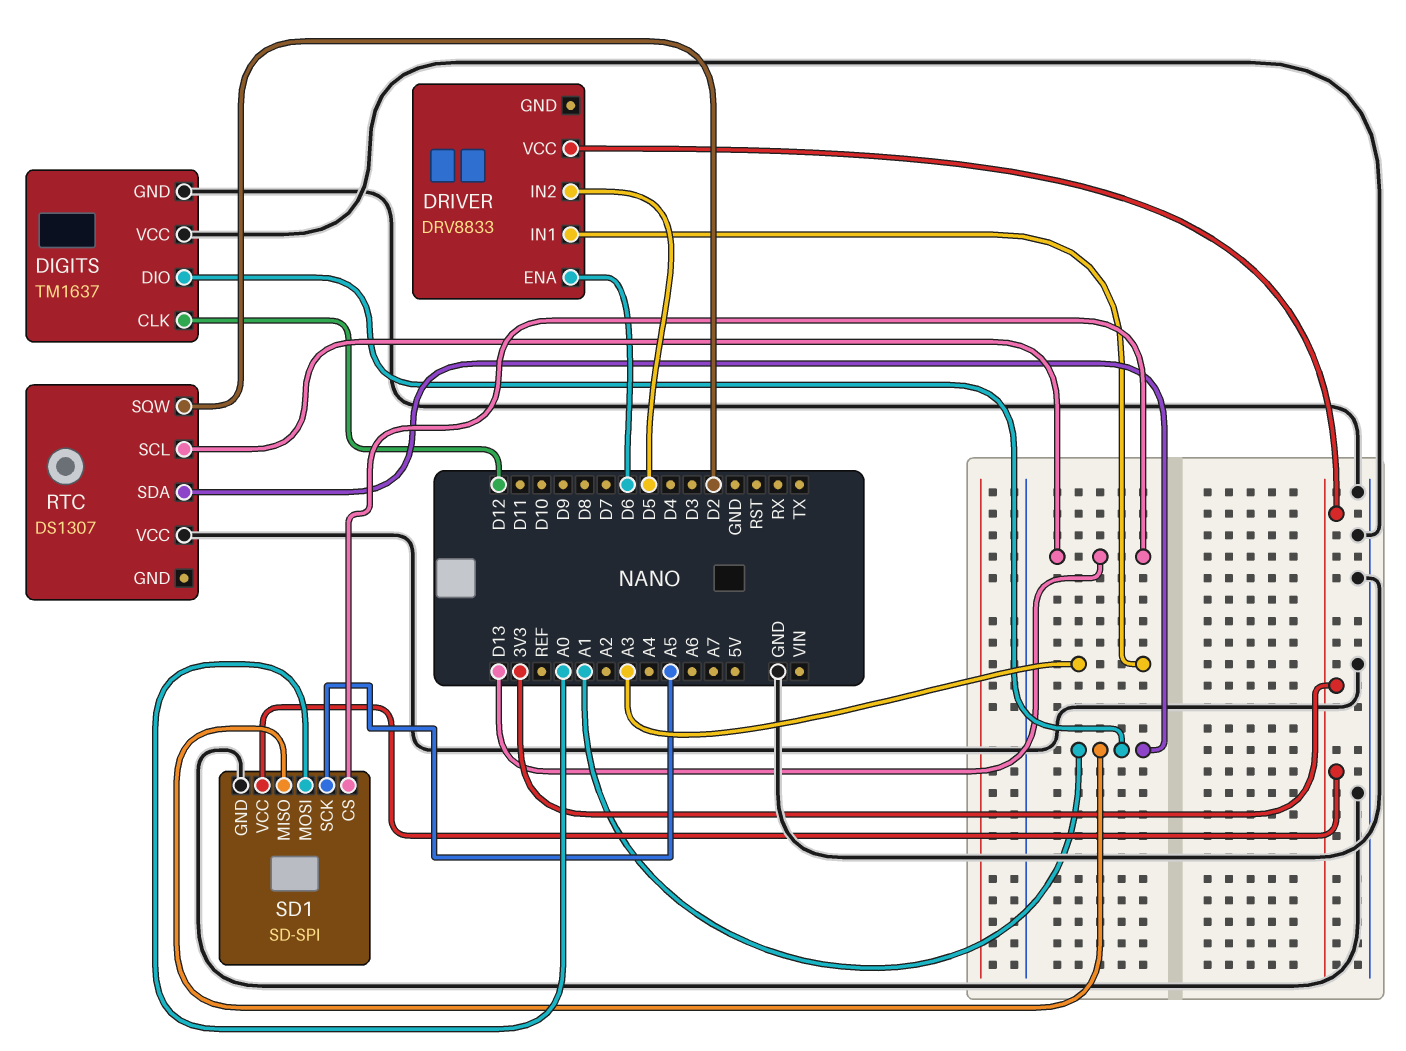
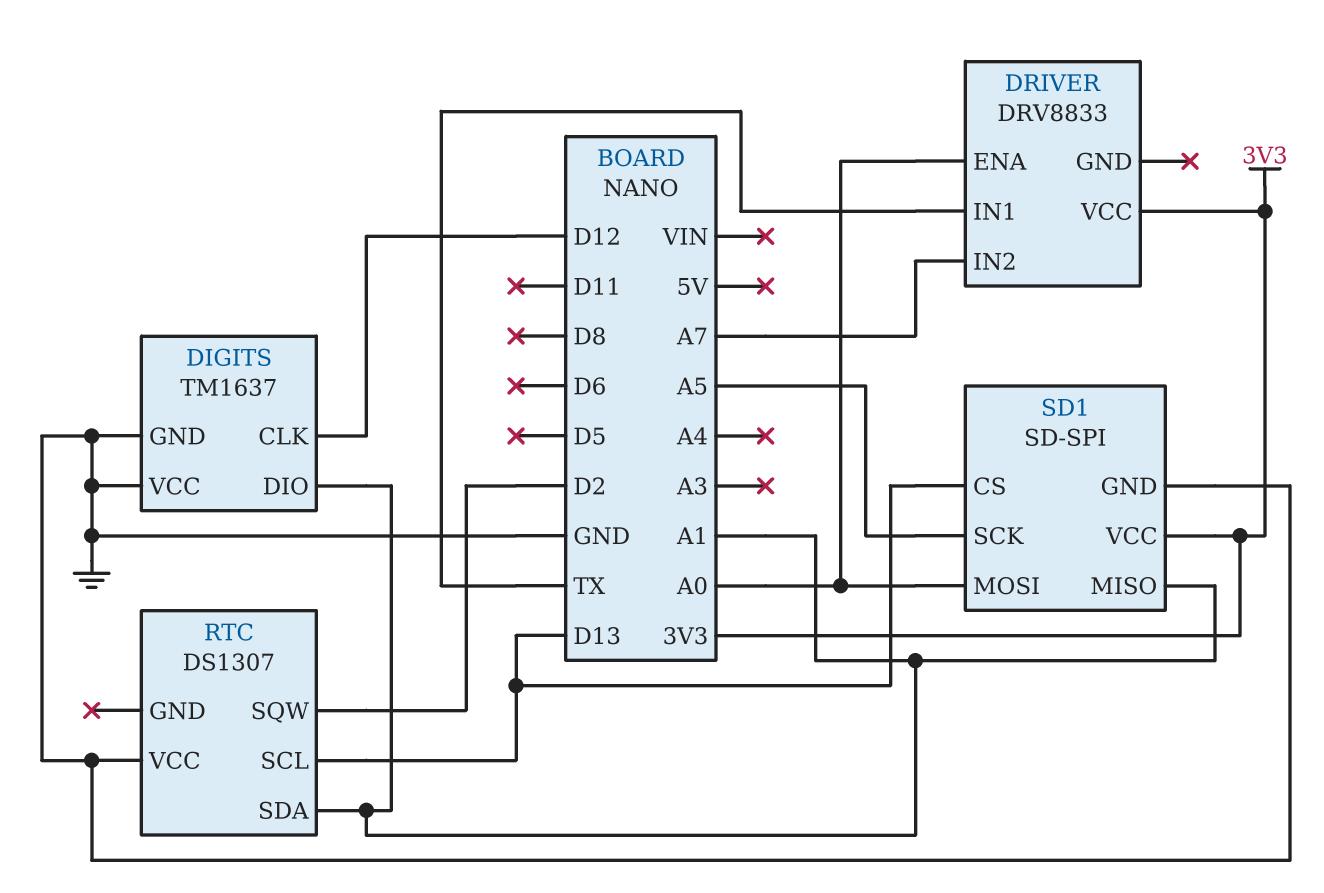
DRIVER pin ENA: D6 -> A0
DRIVER pin IN1: A3 -> TX
DRIVER pin IN2: D5 -> A7

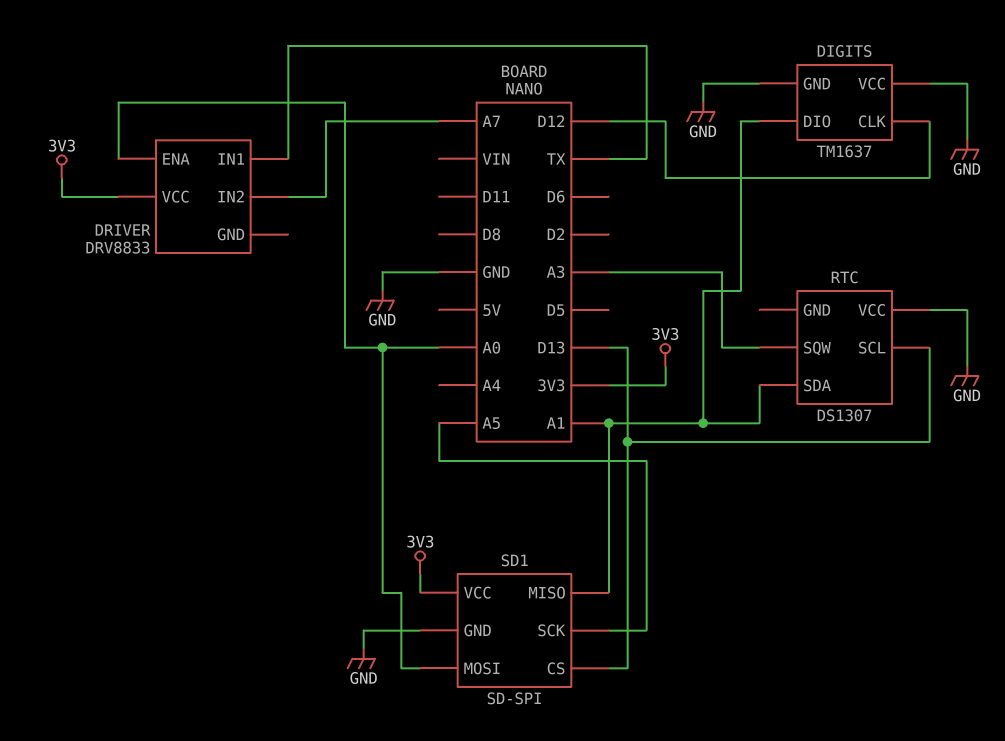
RTC pin SQW: D2 -> A3

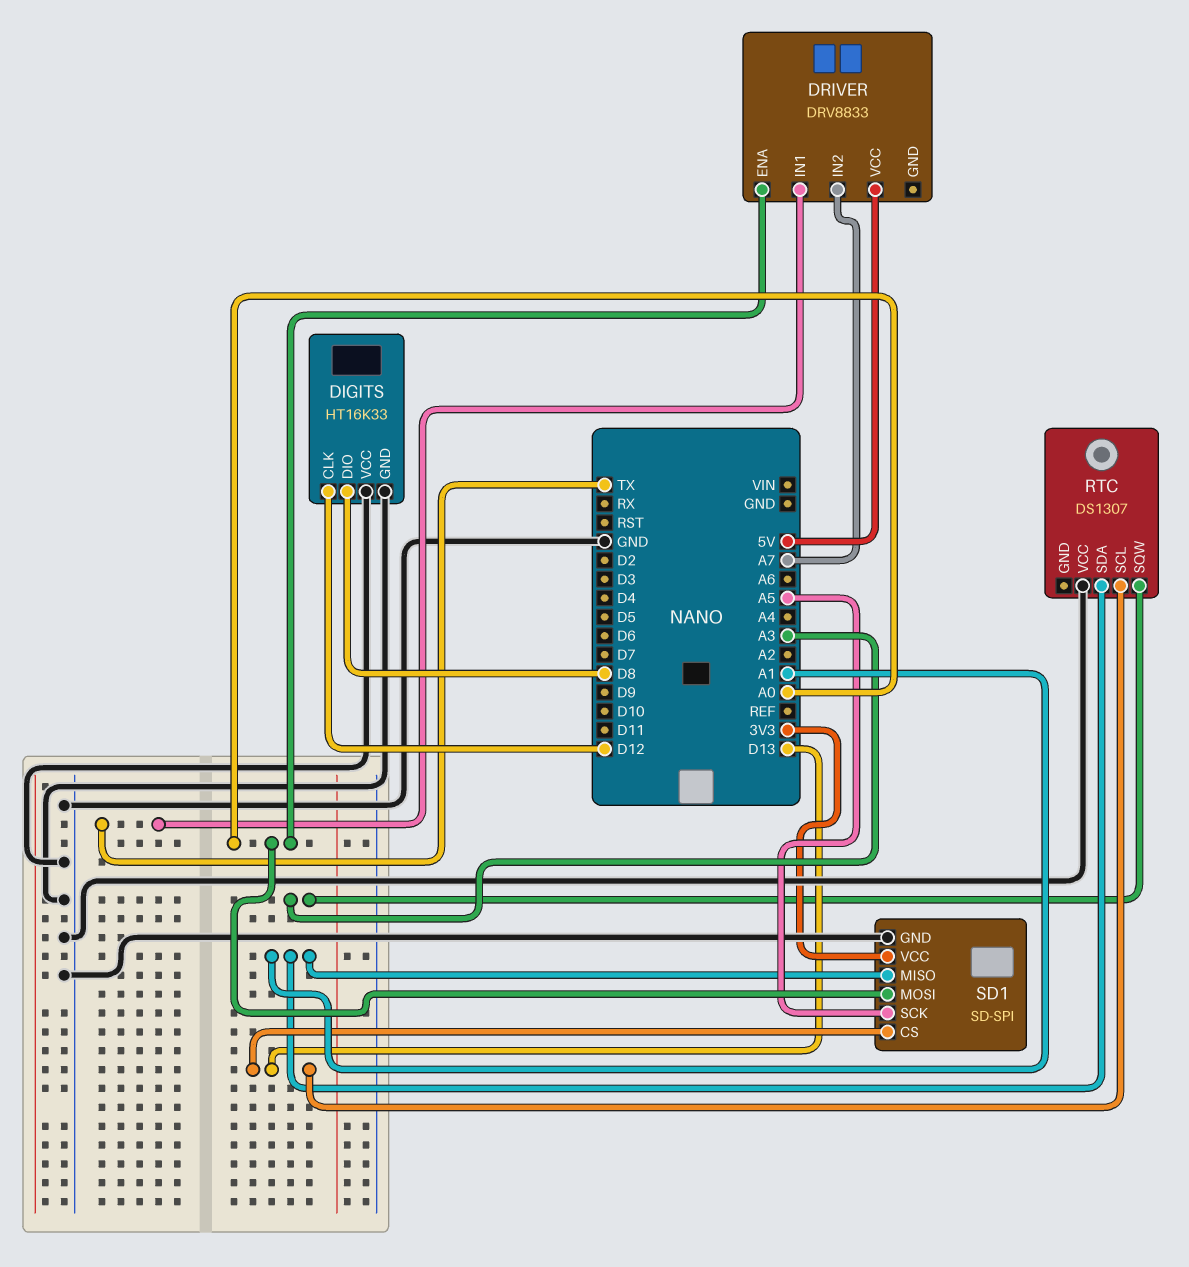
DIGITS: TM1637 -> HT16K33
DIGITS pin DIO: A1 -> D8
DRIVER pin VCC: 3V3 -> 5V

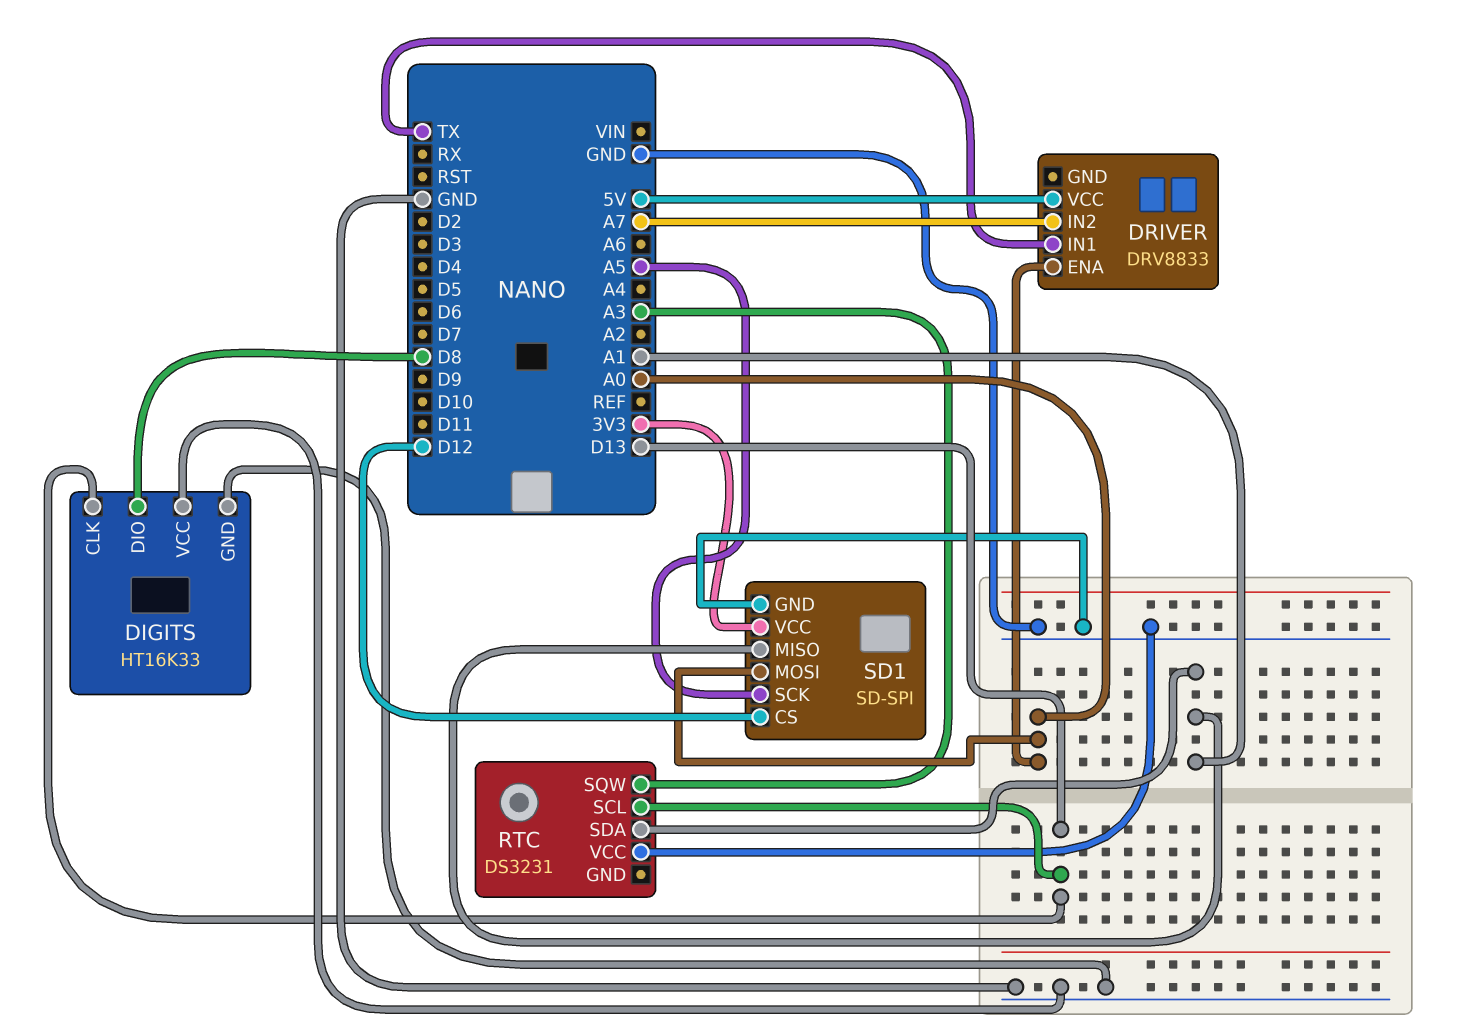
DIGITS pin CLK: D12 -> D13
RTC: DS1307 -> DS3231
SD1 pin CS: D13 -> D12

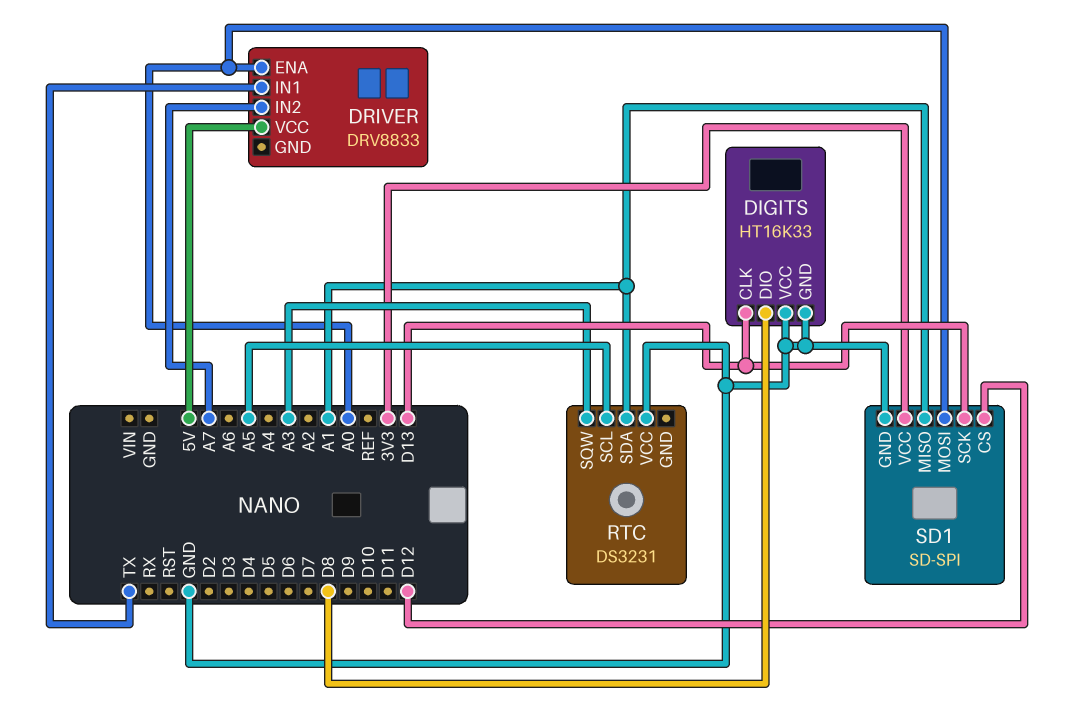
RTC pin SCL: D13 -> A5
SD1 pin SCK: A5 -> D13

